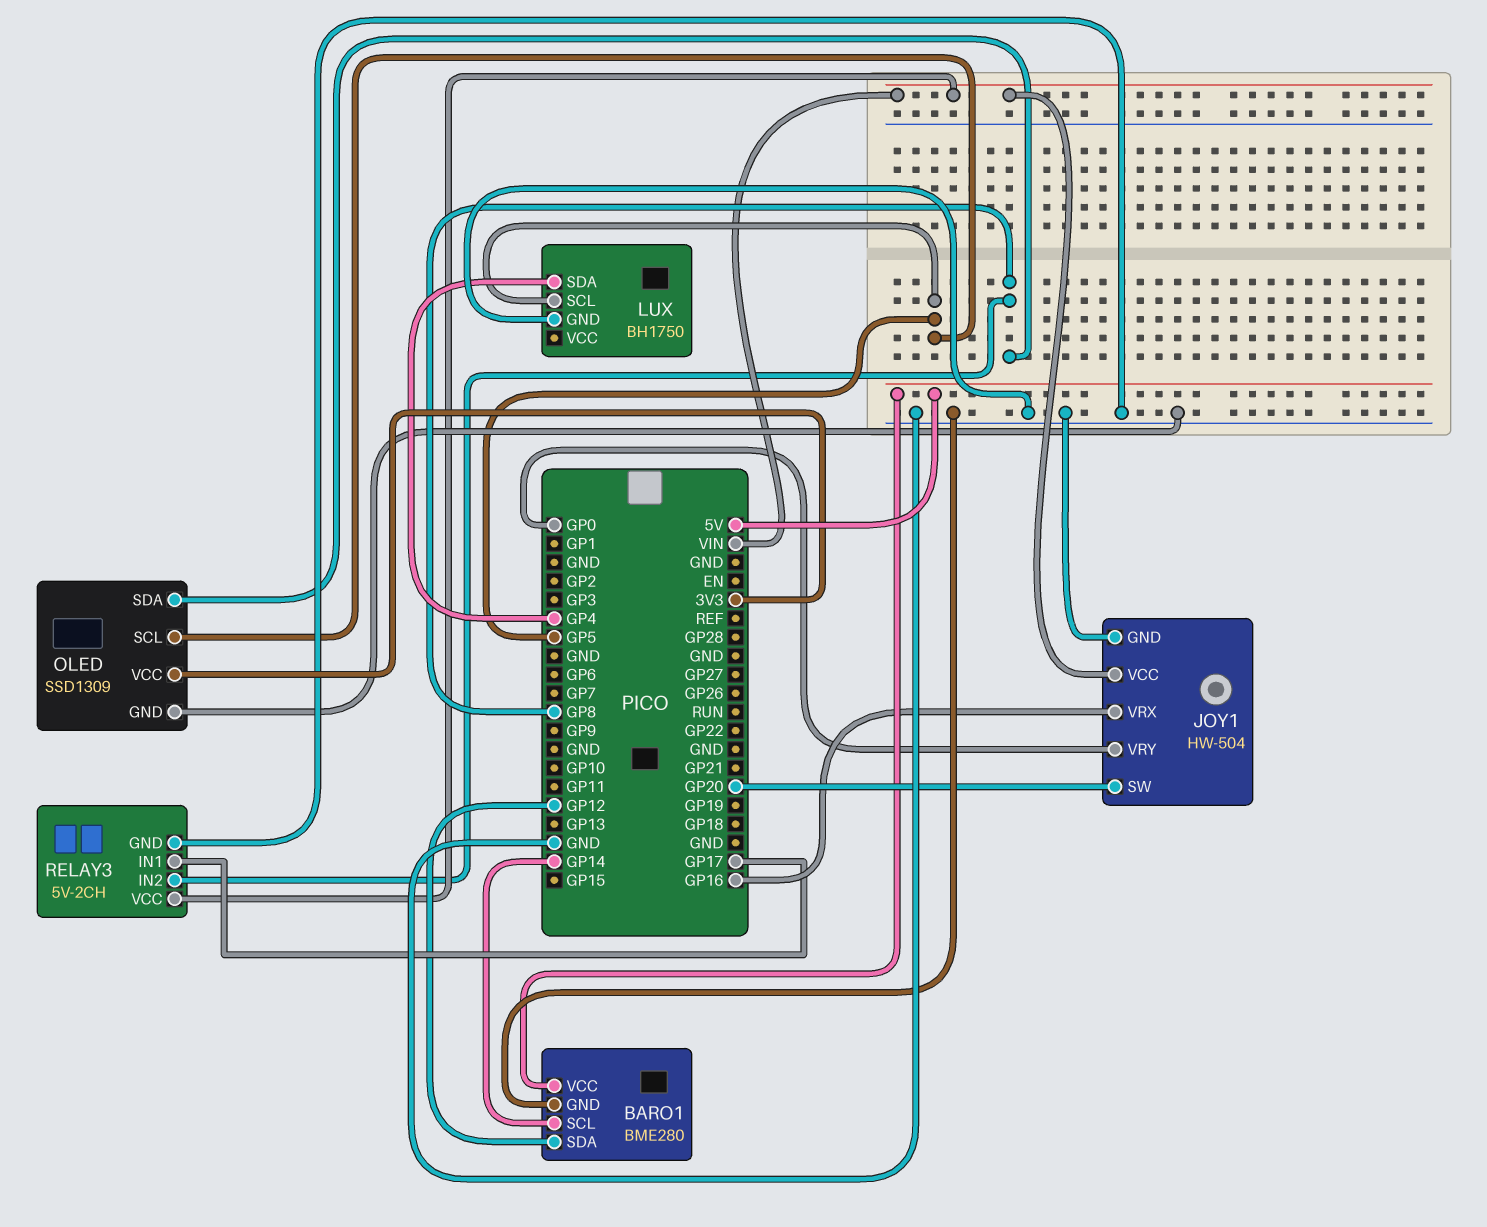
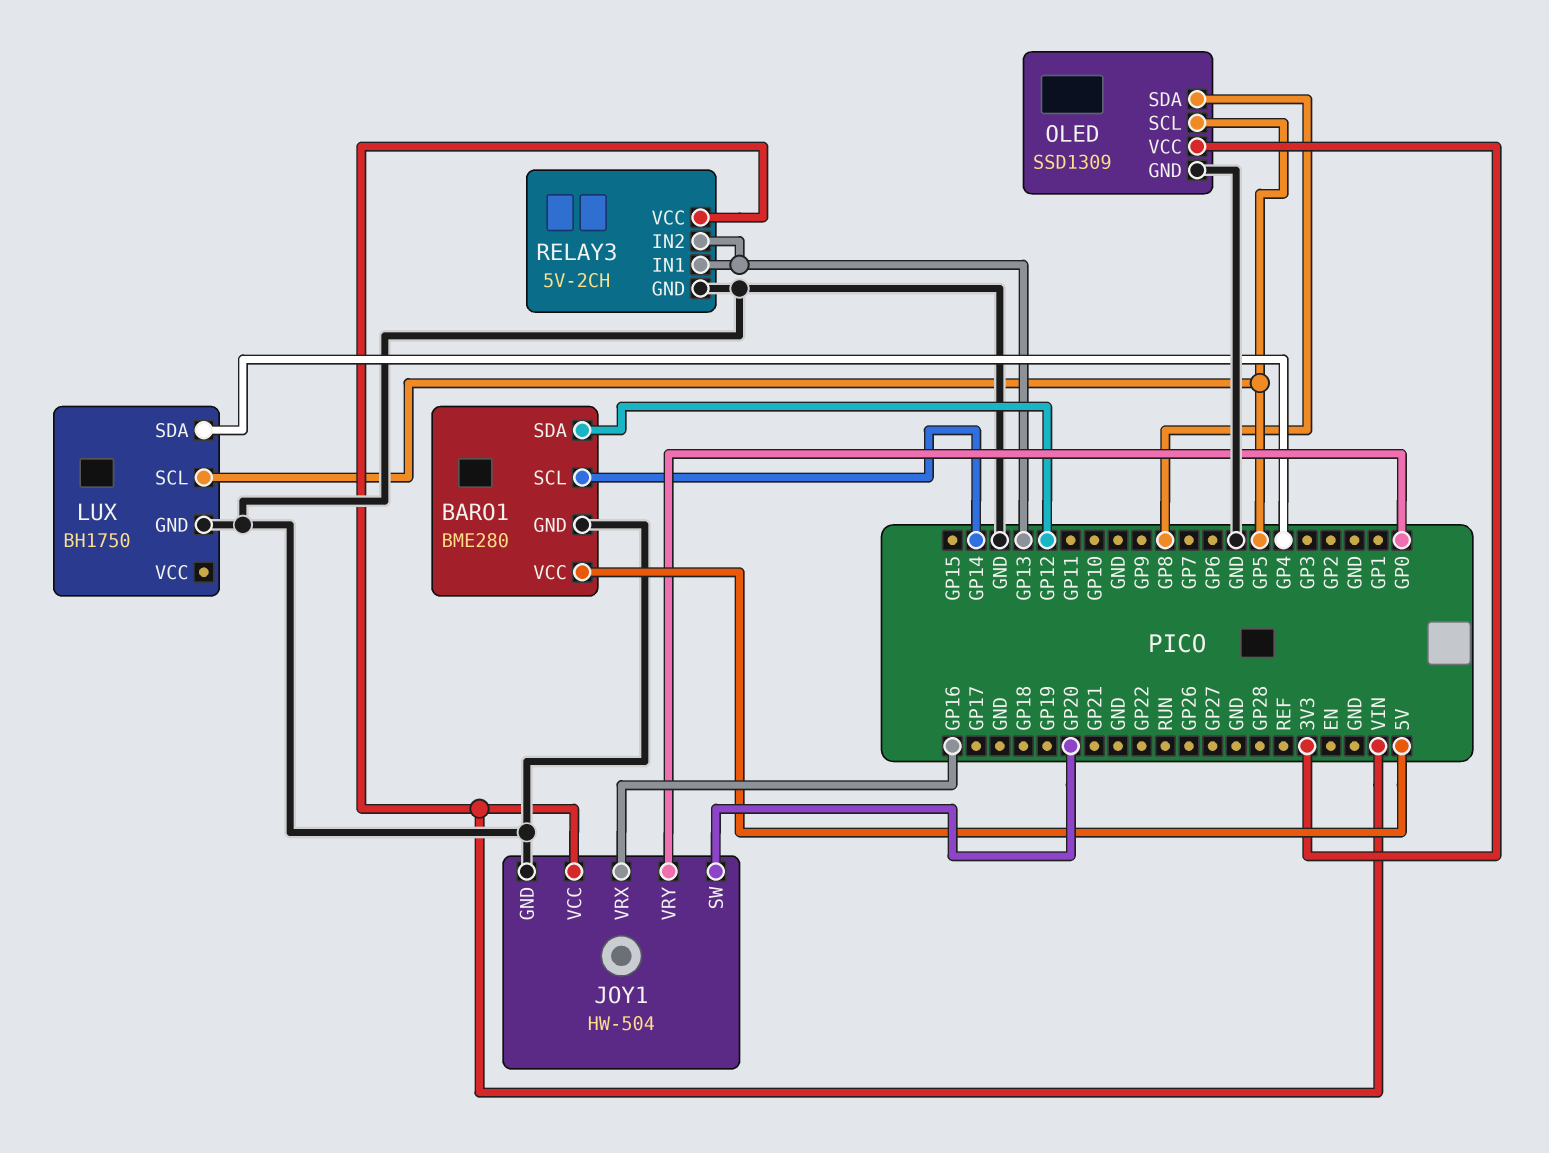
RELAY3 pin IN1: GP17 -> GP13
RELAY3 pin IN2: GP8 -> GP13

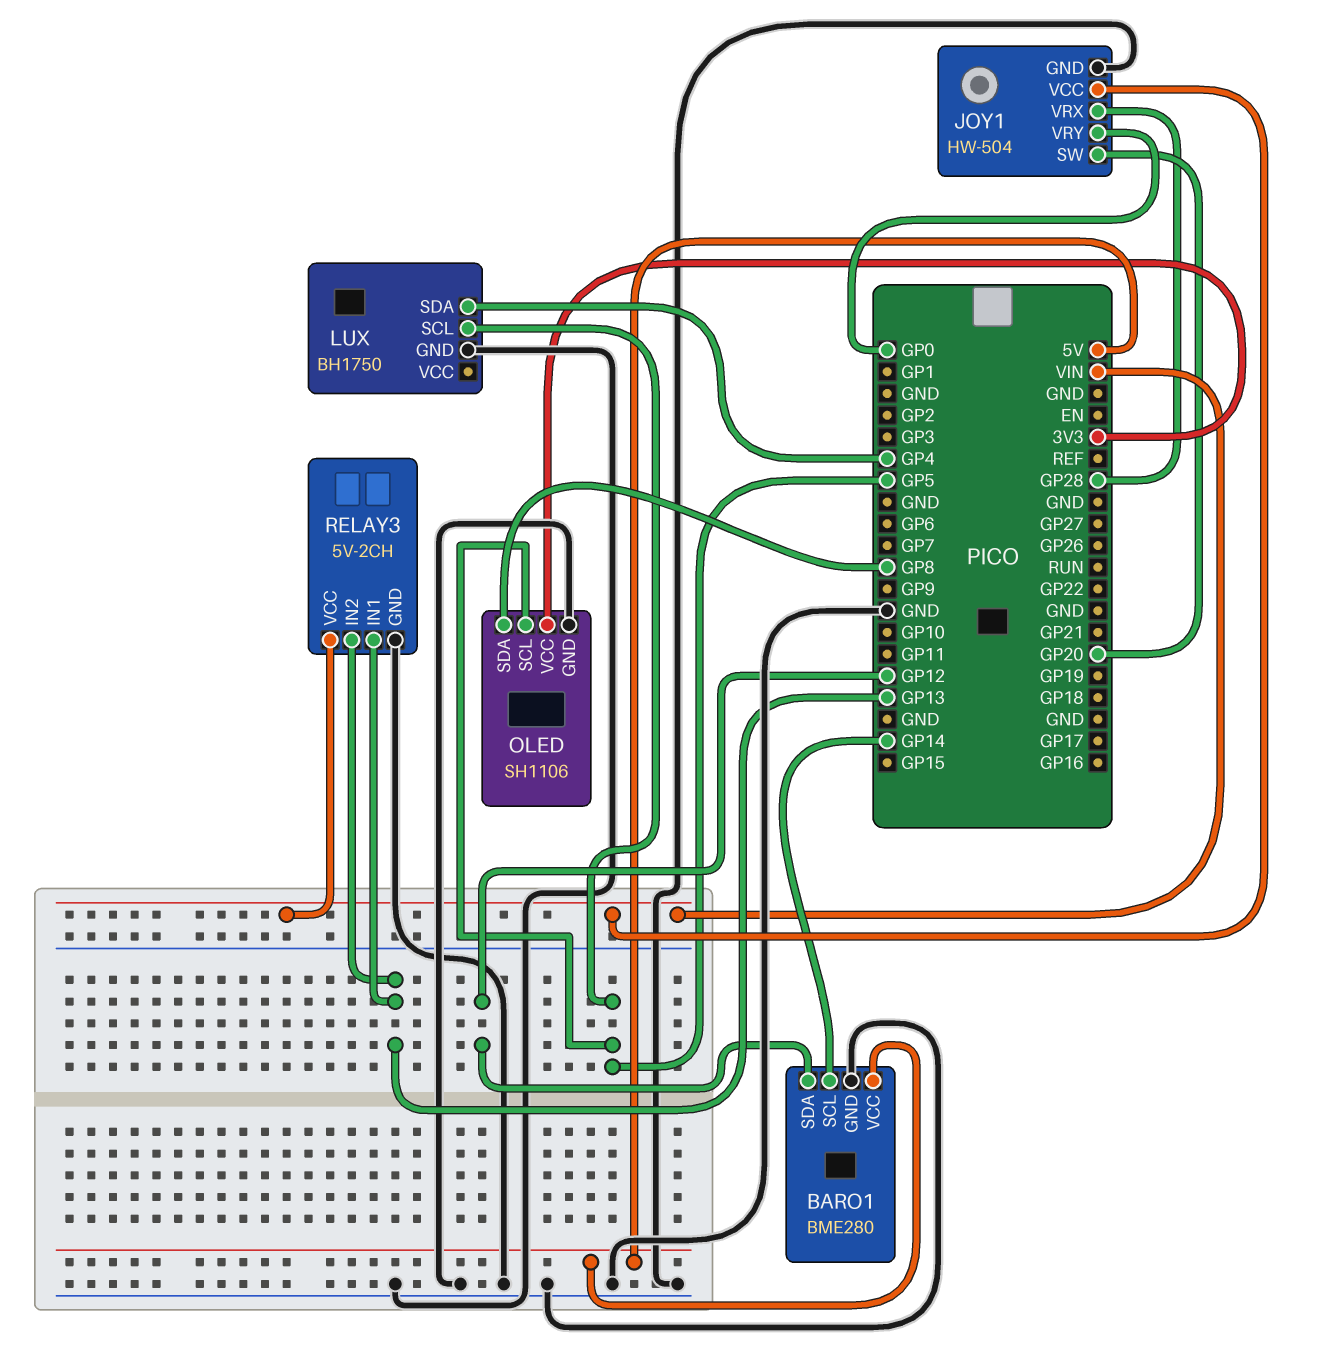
JOY1 pin VRX: GP16 -> GP28
OLED: SSD1309 -> SH1106

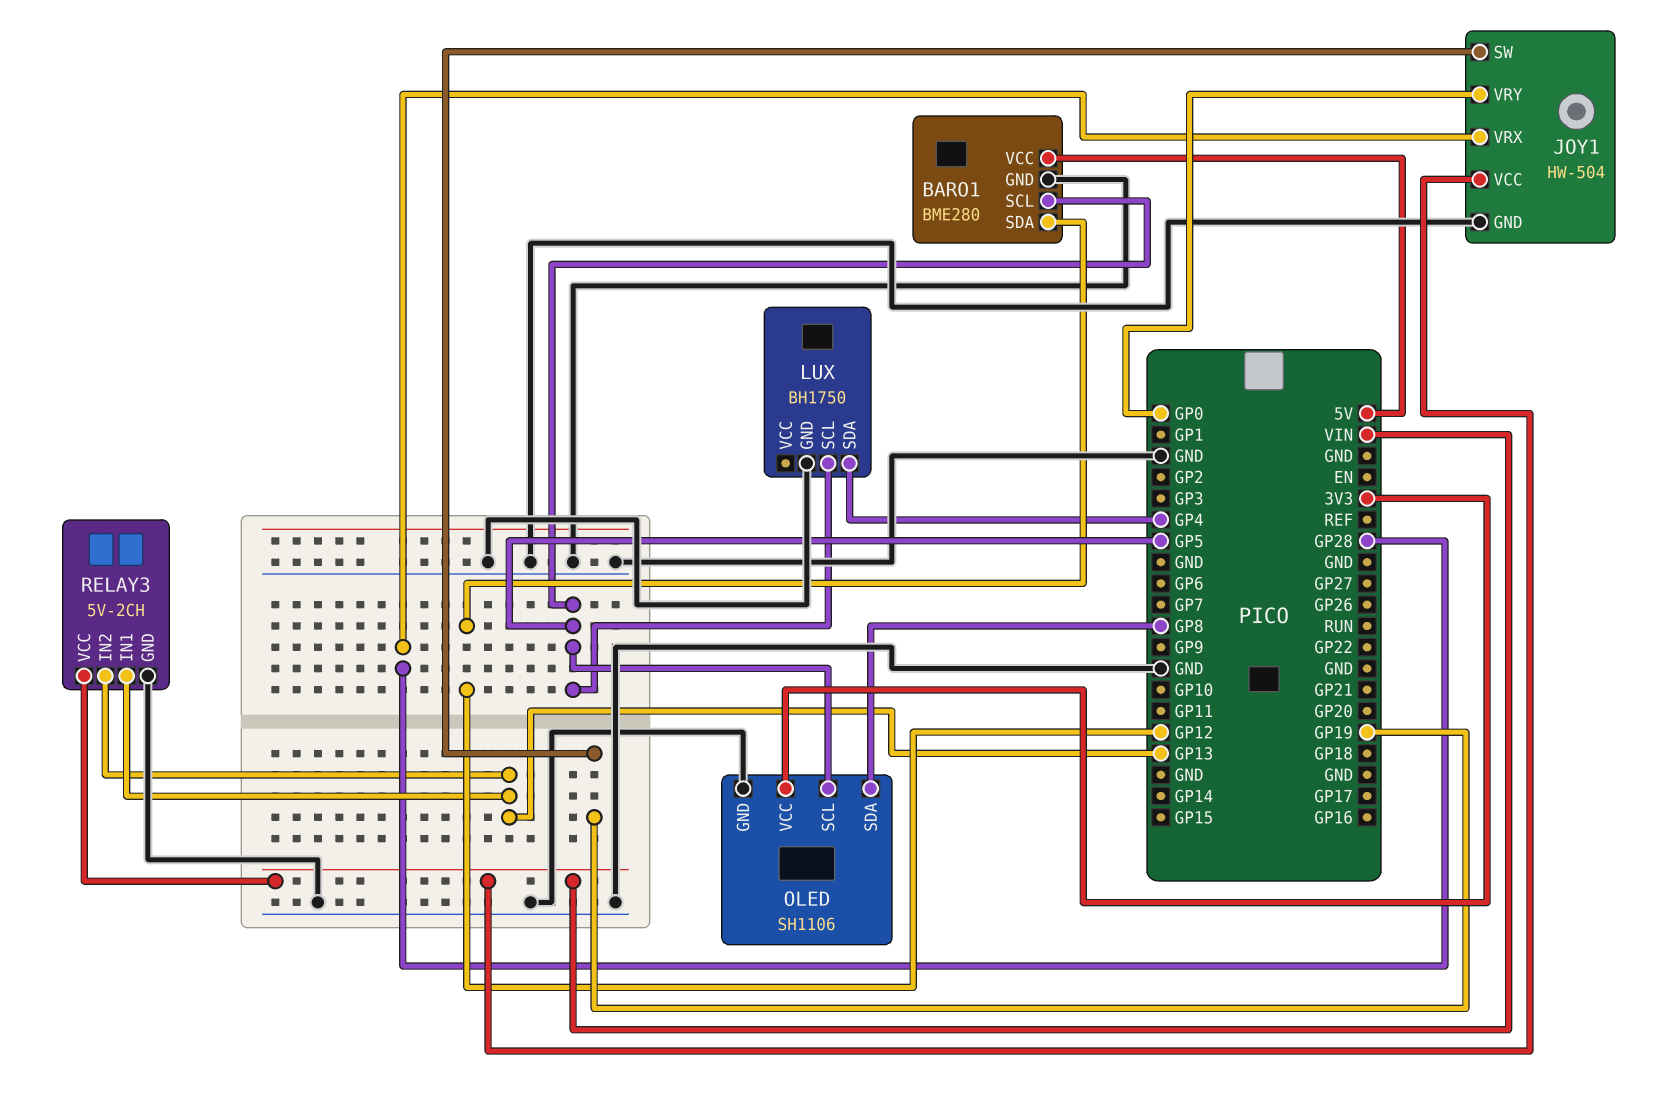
BARO1 pin SCL: GP14 -> GP5
JOY1 pin SW: GP20 -> GP19

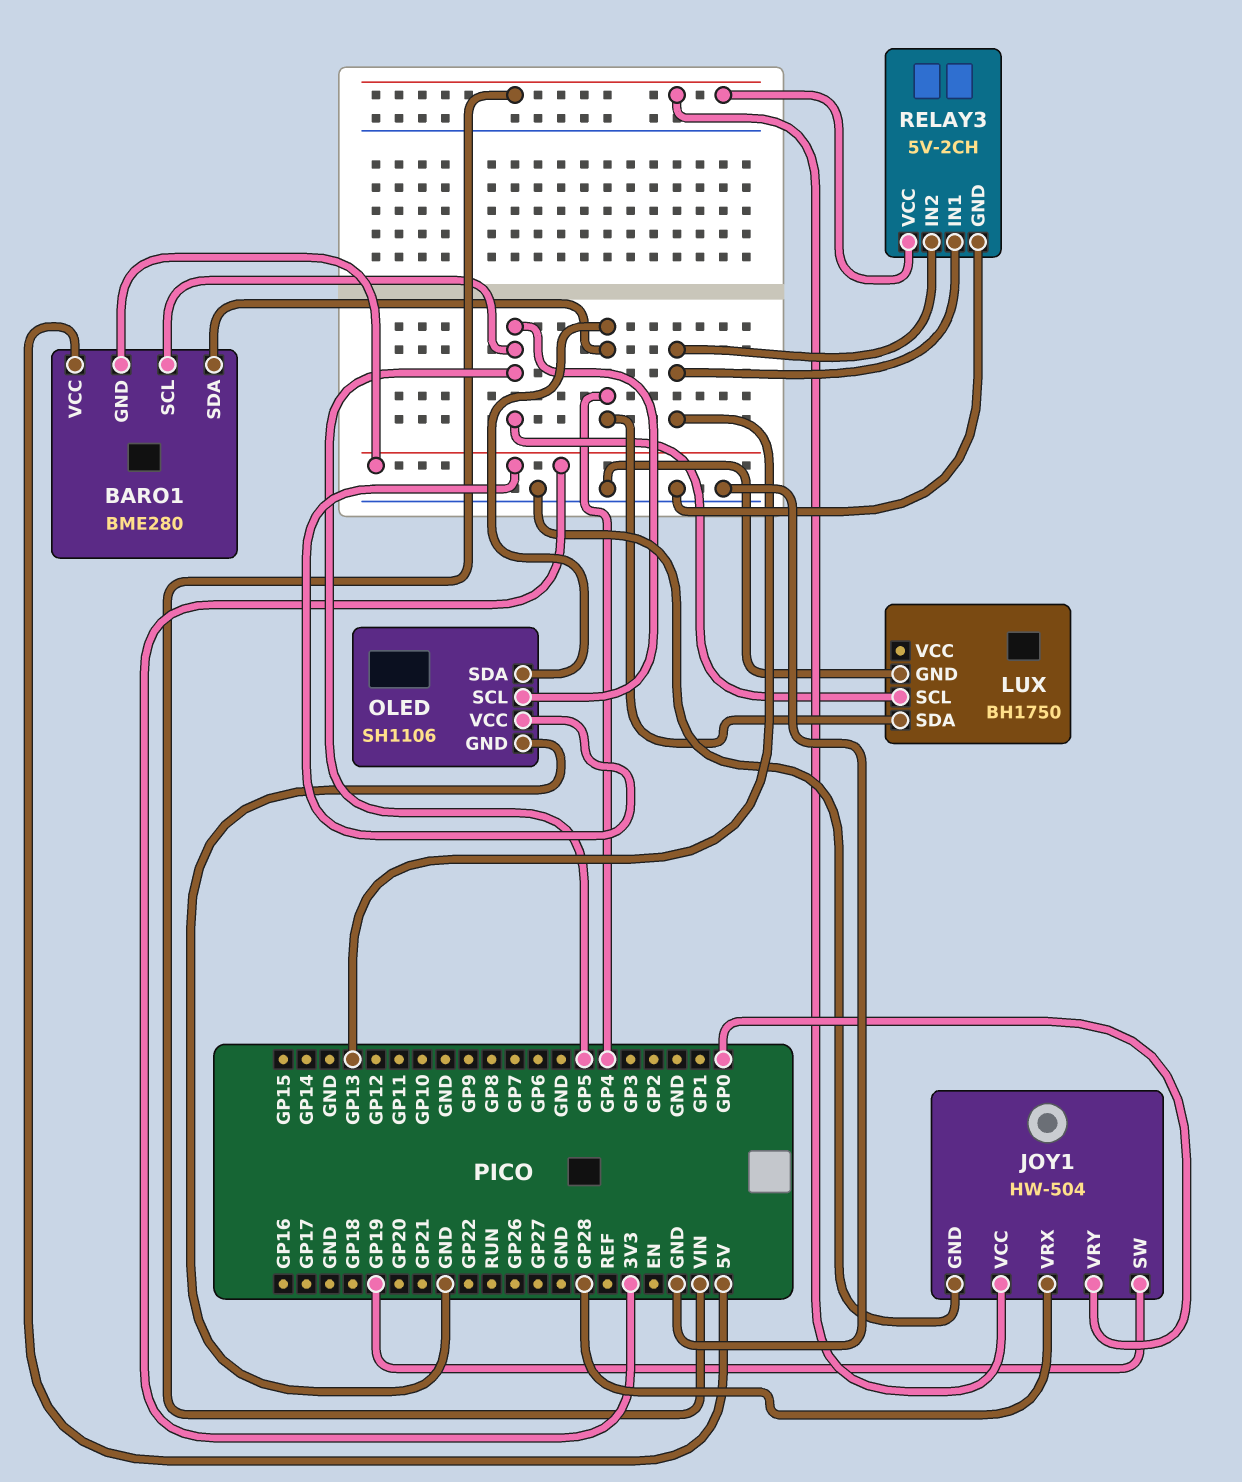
BARO1 pin GND: GND -> 3V3
BARO1 pin SDA: GP12 -> GP4
OLED pin SDA: GP8 -> GP4

